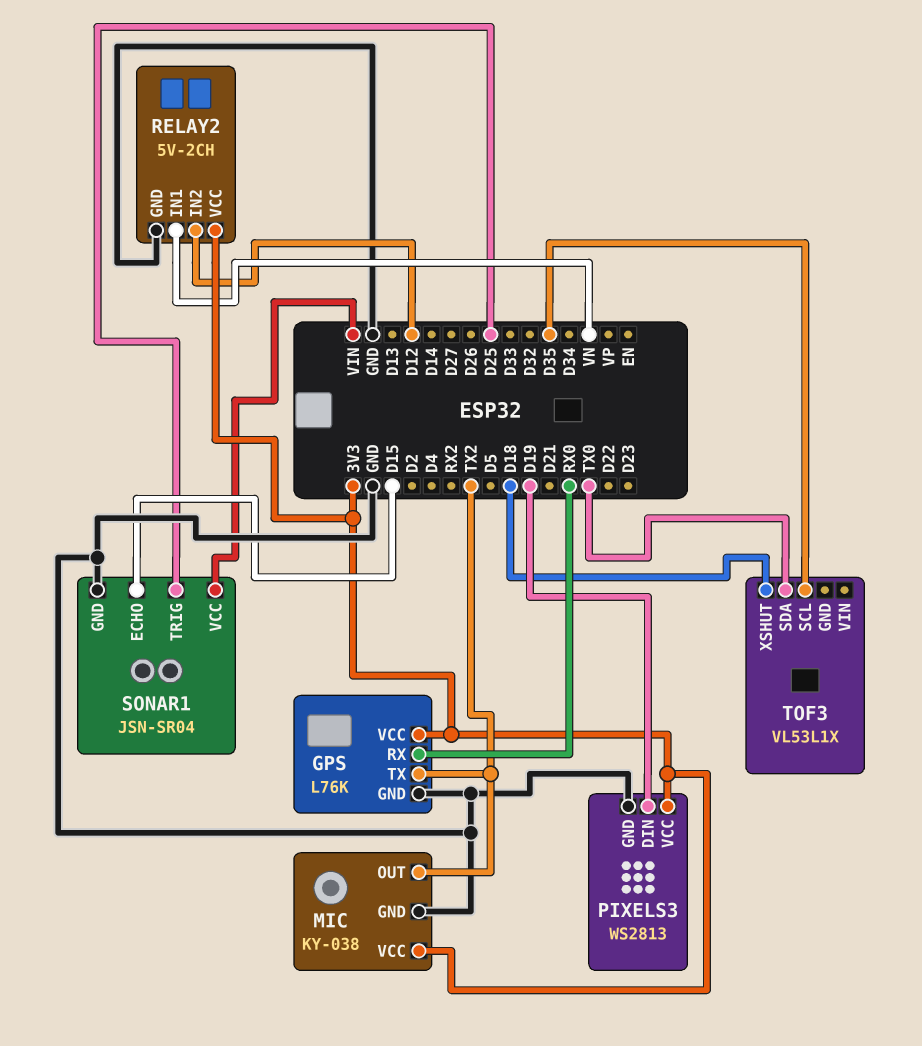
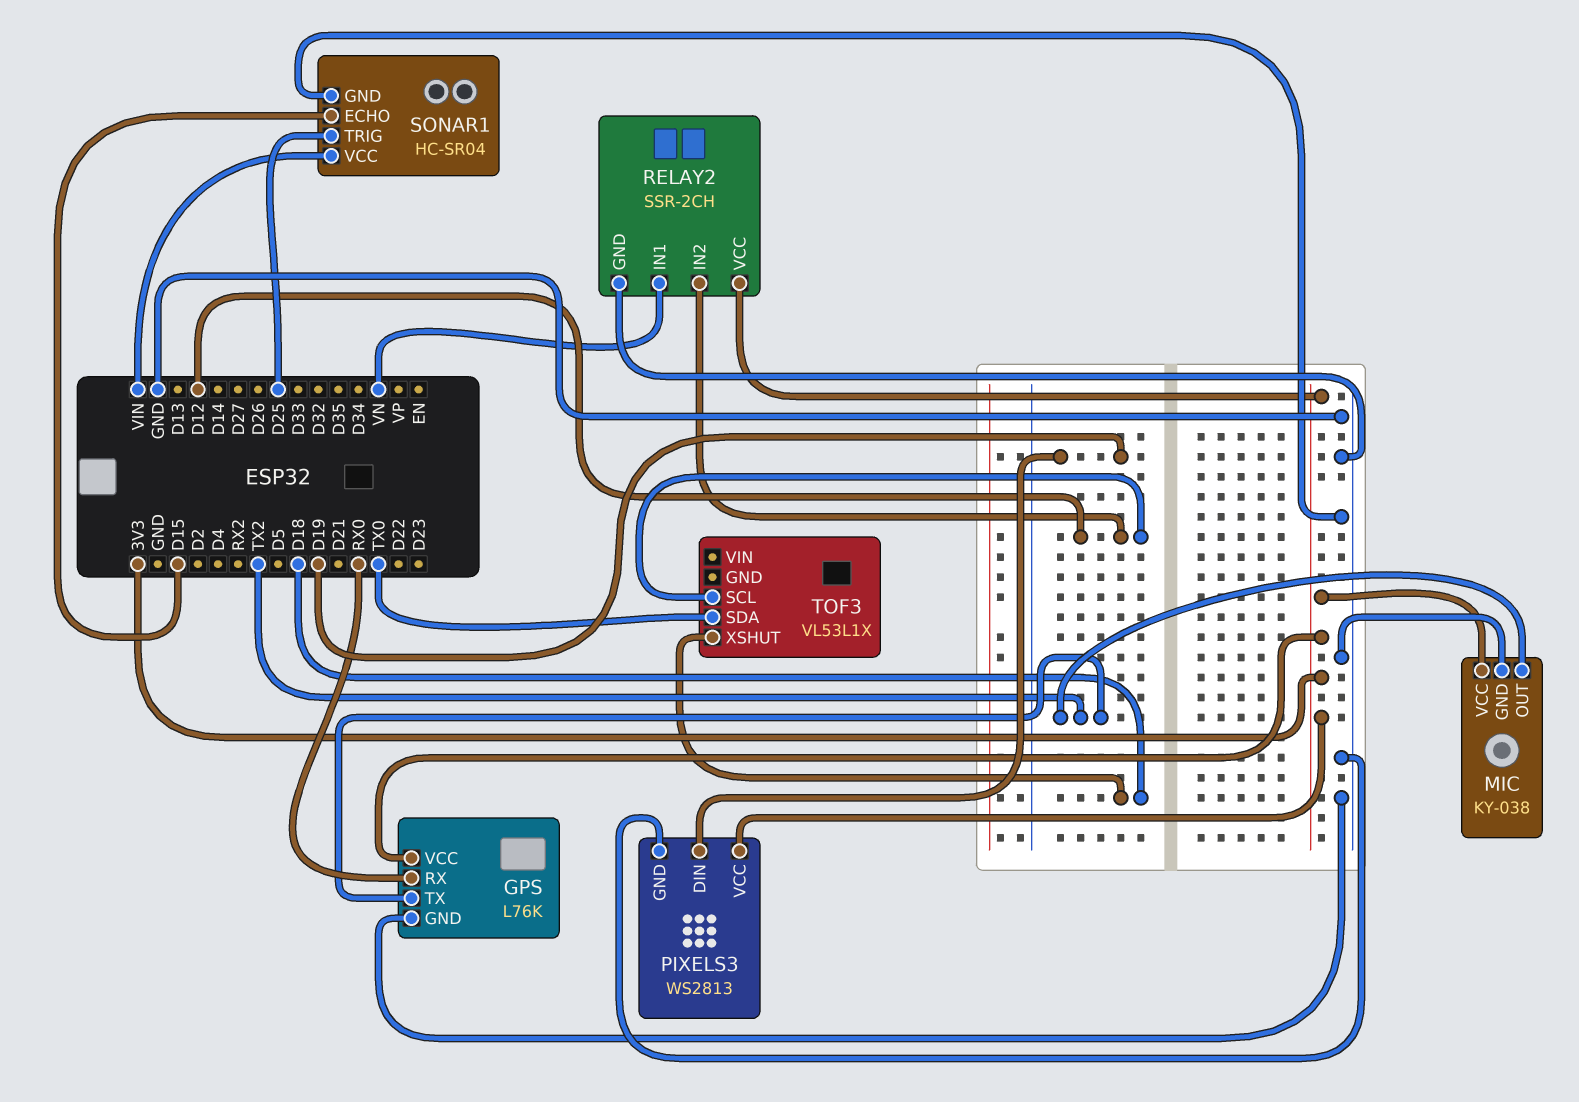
RELAY2: 5V-2CH -> SSR-2CH
SONAR1: JSN-SR04 -> HC-SR04
TOF3 pin SCL: D35 -> D12

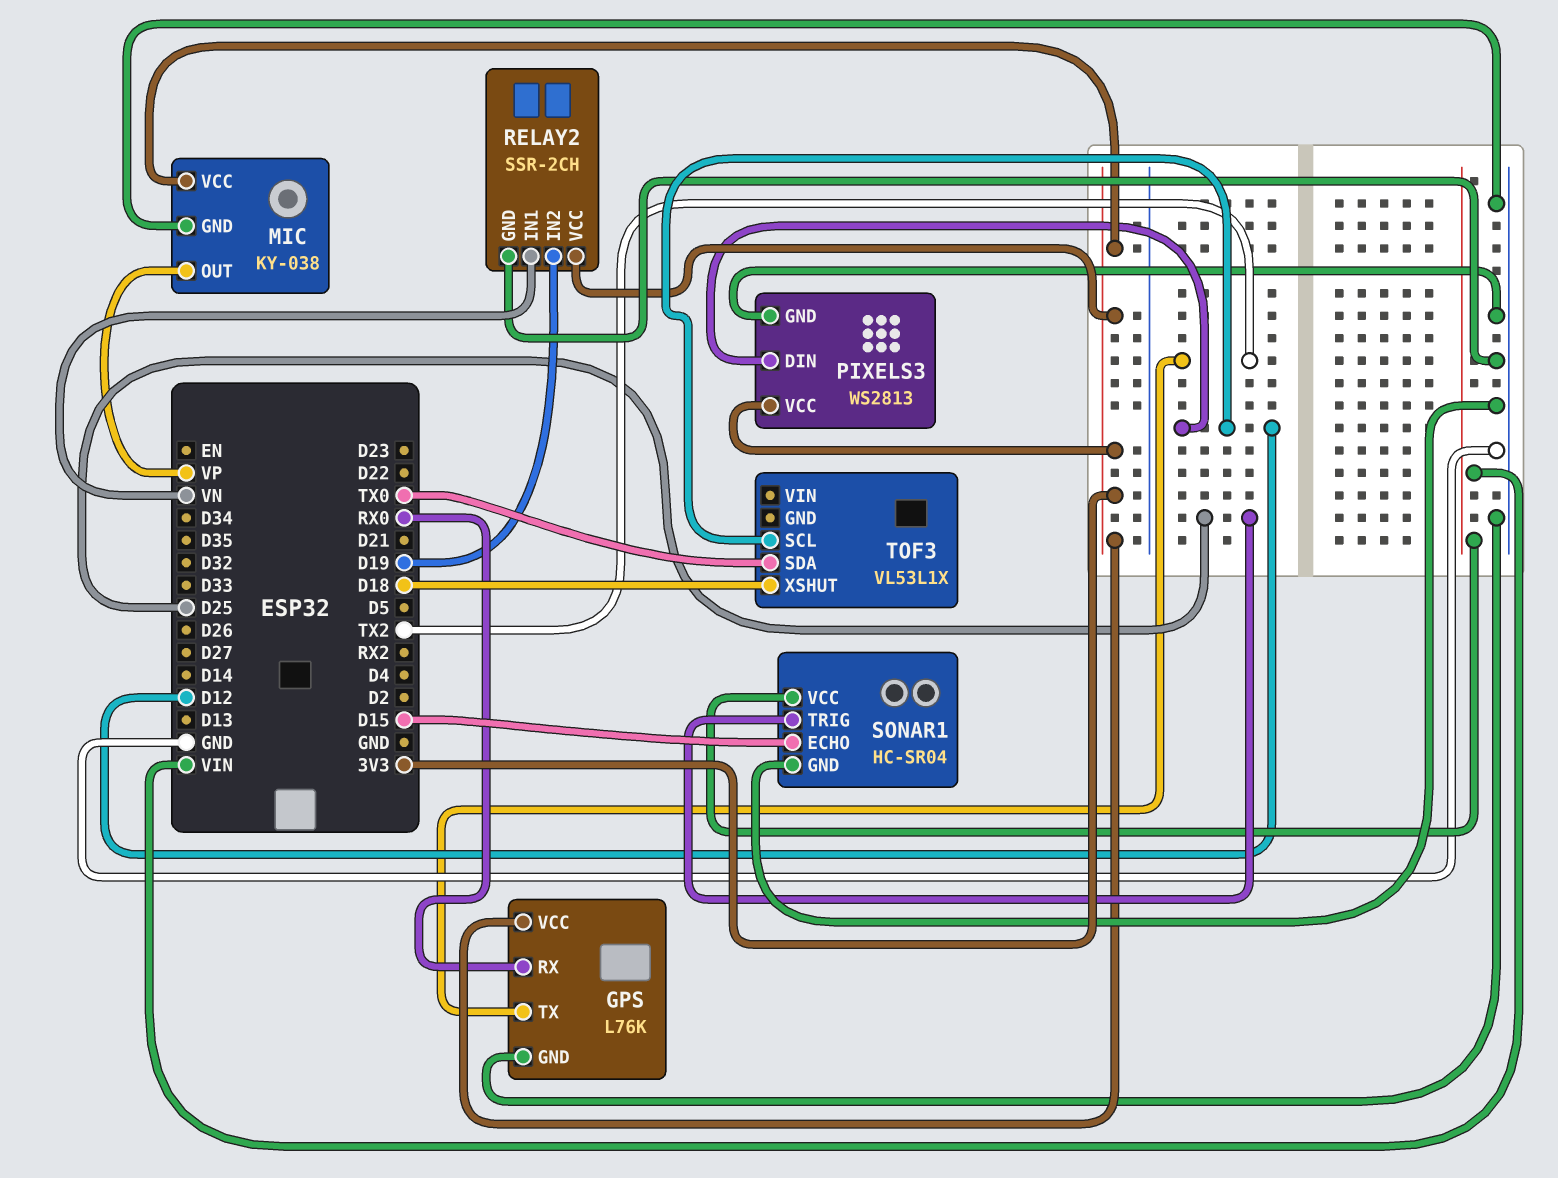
MIC pin OUT: TX2 -> VP
PIXELS3 pin DIN: D19 -> D12
RELAY2 pin IN2: D12 -> D19

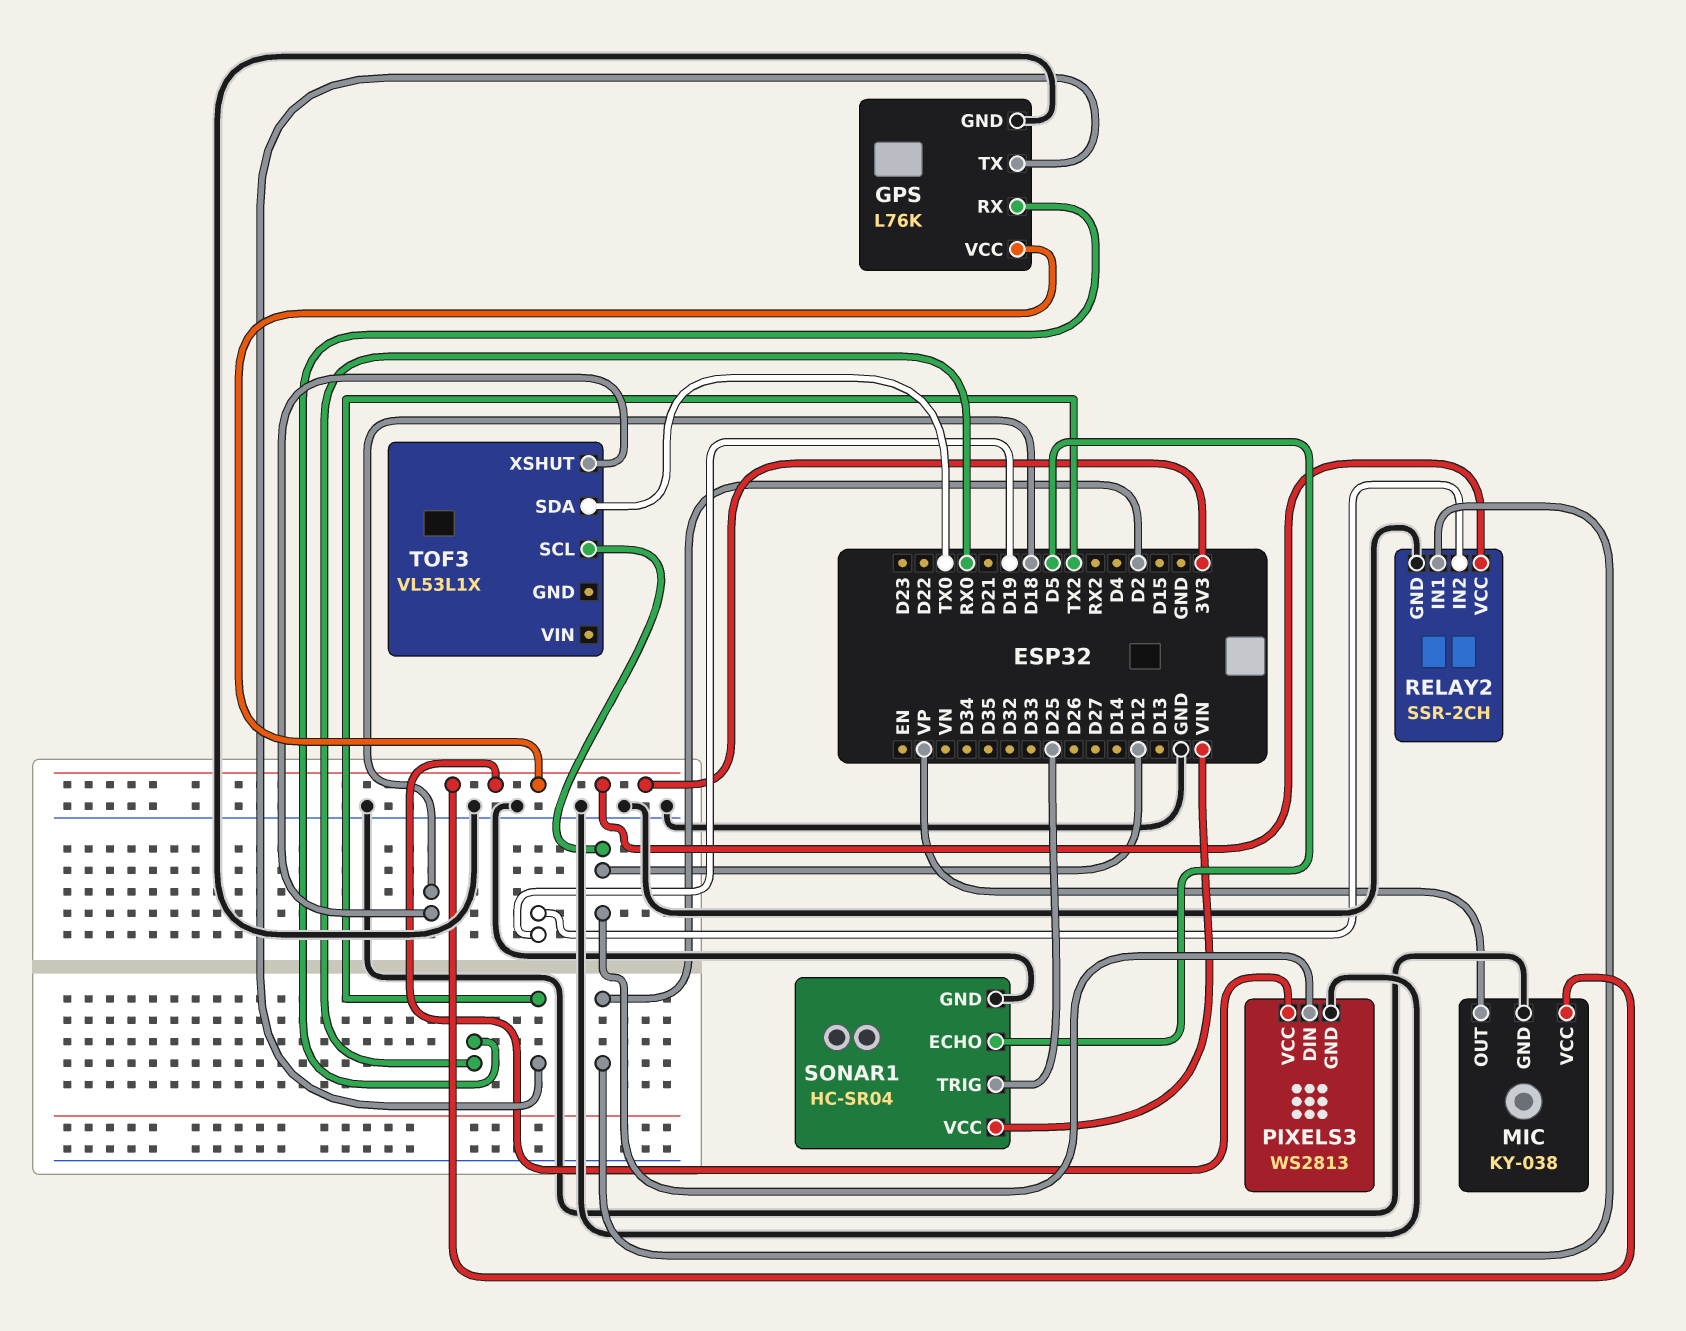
RELAY2 pin IN1: VN -> D2
SONAR1 pin ECHO: D15 -> D5

